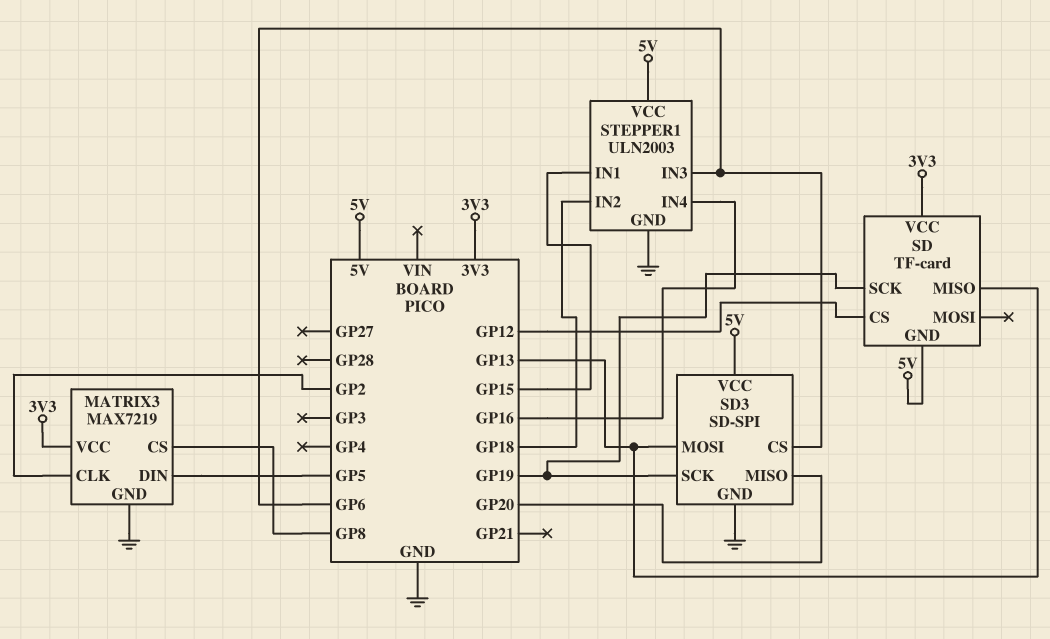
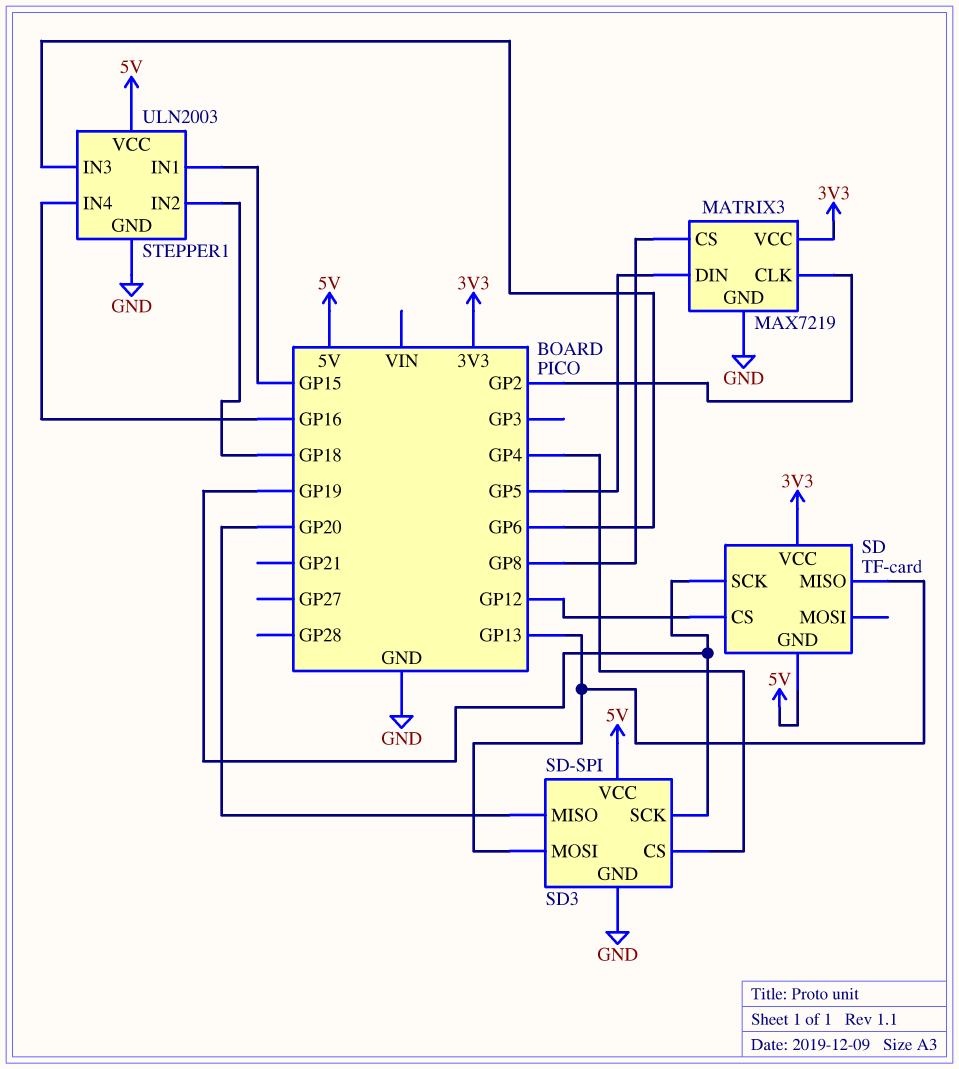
SD3 pin CS: GP6 -> GP4

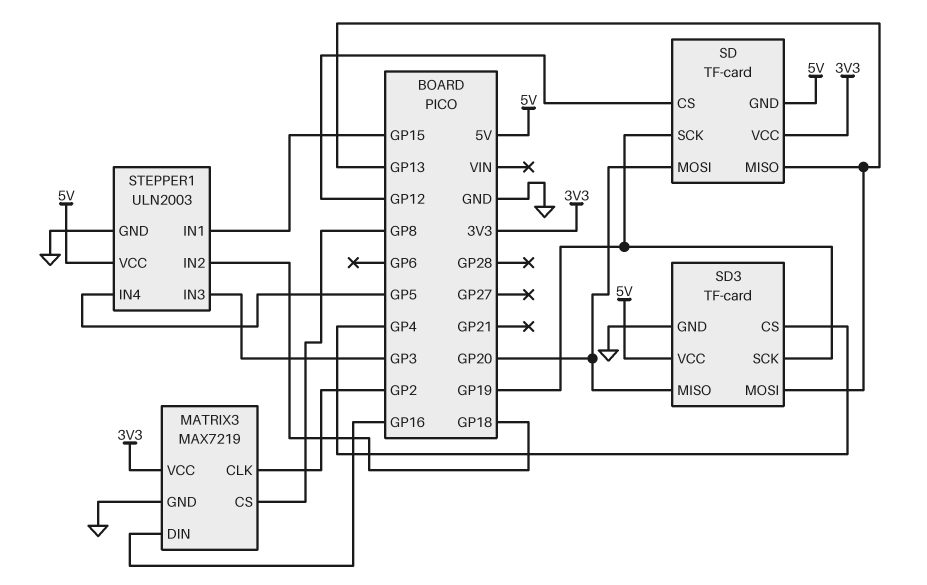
MATRIX3 pin DIN: GP5 -> GP16
SD pin MOSI: none -> GP20
SD3: SD-SPI -> TF-card
STEPPER1 pin IN3: GP6 -> GP3
STEPPER1 pin IN4: GP16 -> GP5

